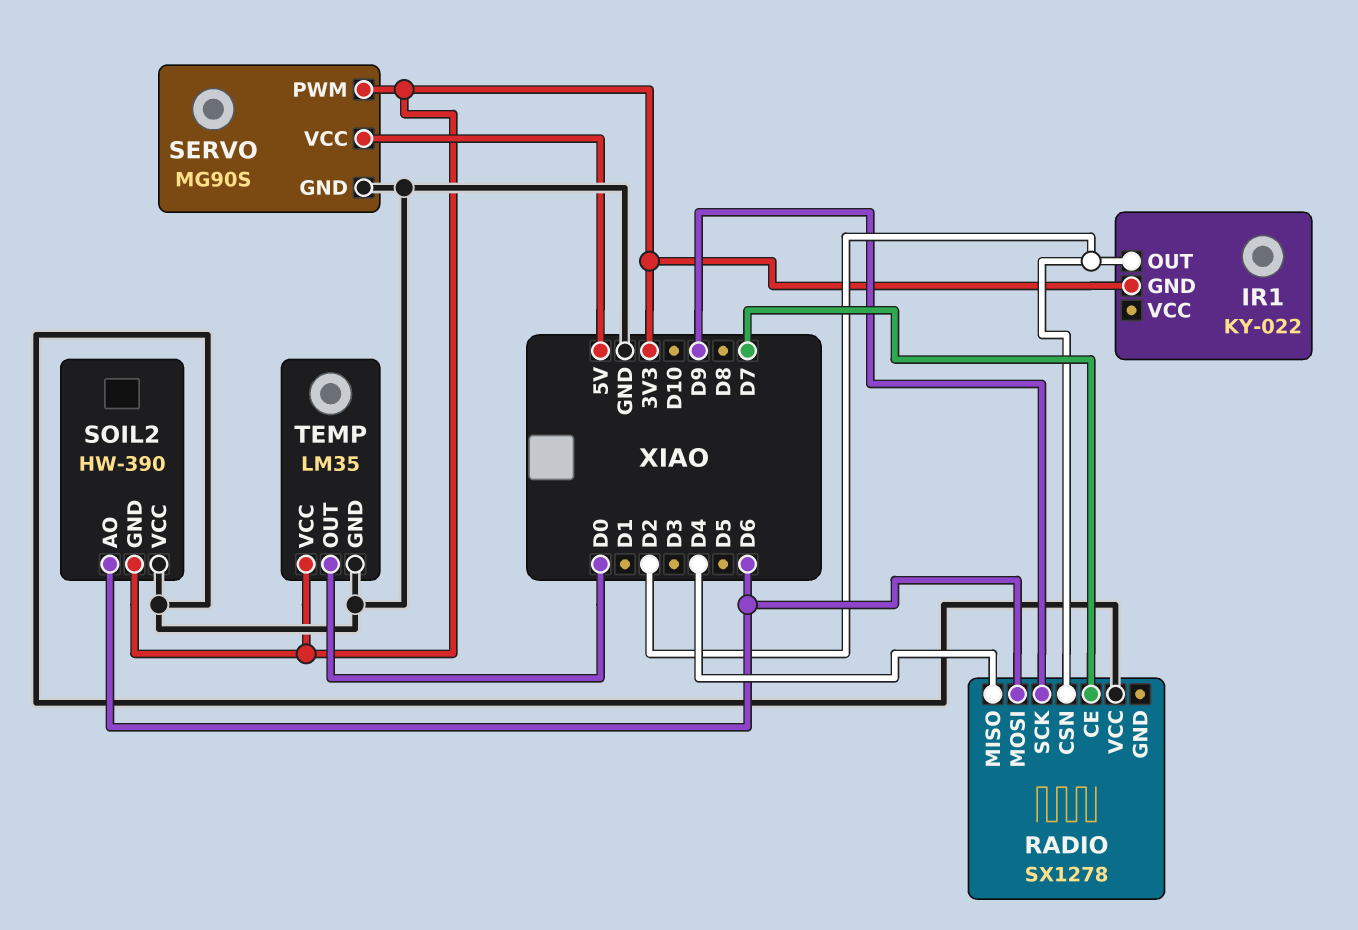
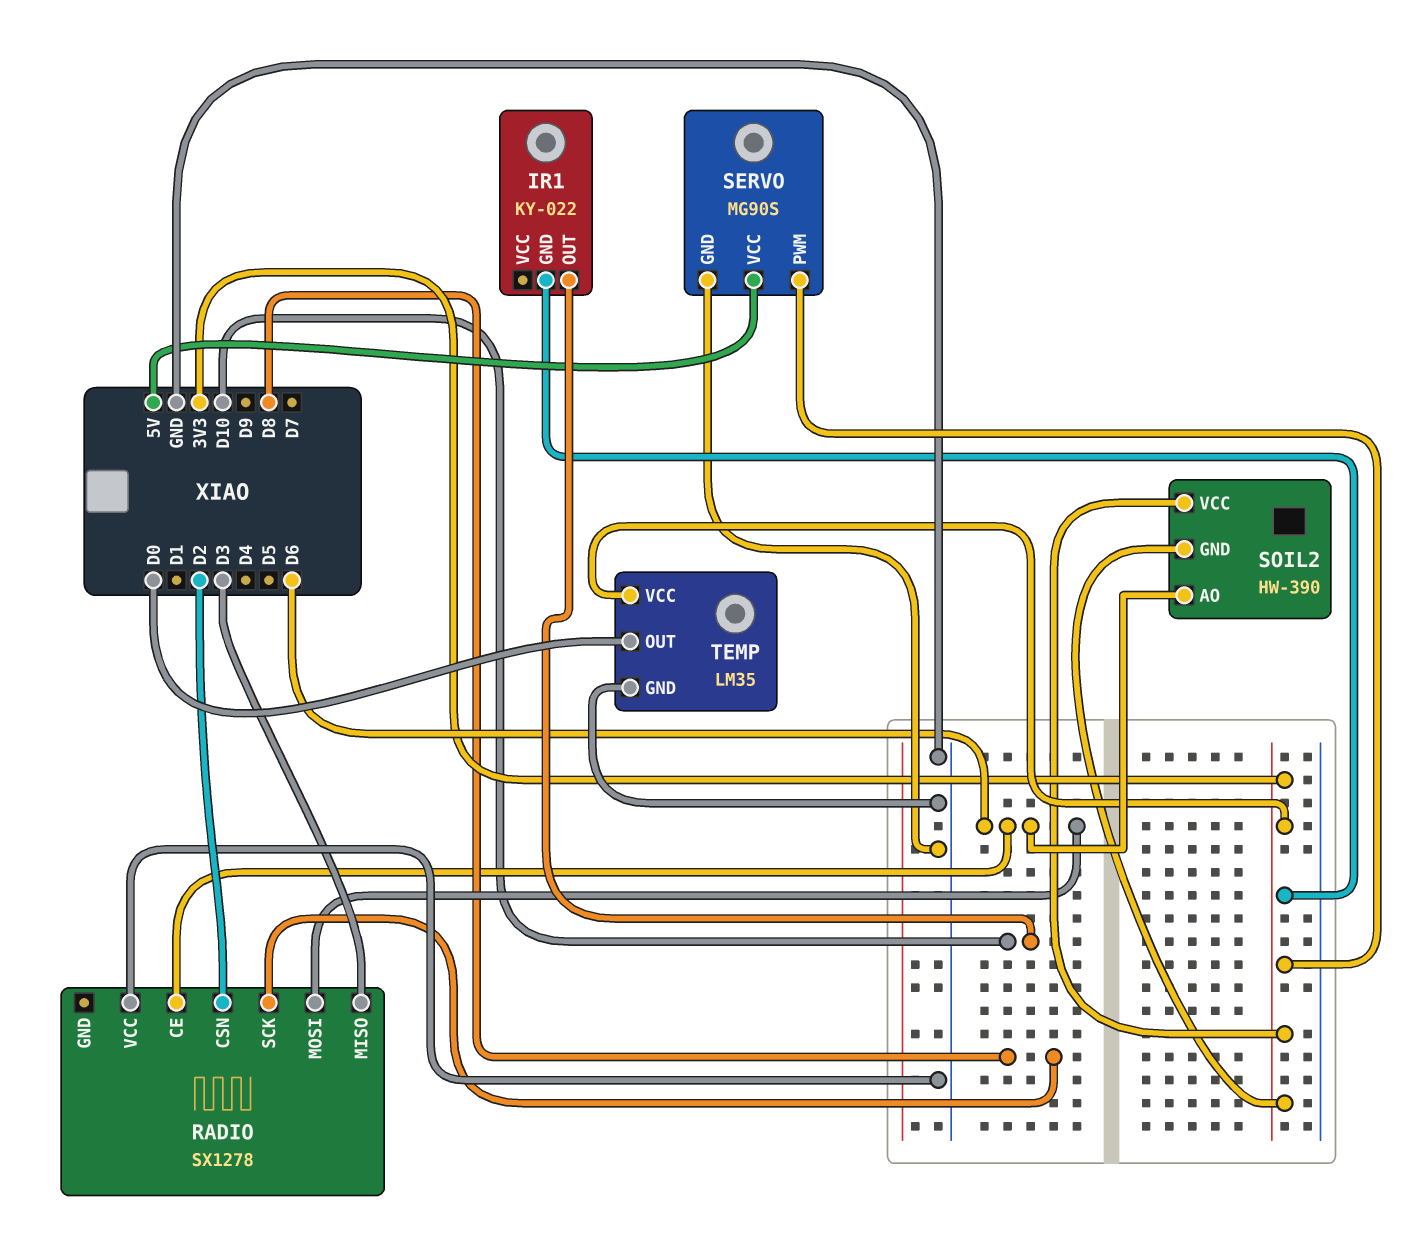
IR1 pin OUT: D2 -> D10
RADIO pin CE: D7 -> D6
RADIO pin MISO: D4 -> D3
RADIO pin SCK: D9 -> D8
SOIL2 pin VCC: GND -> 3V3

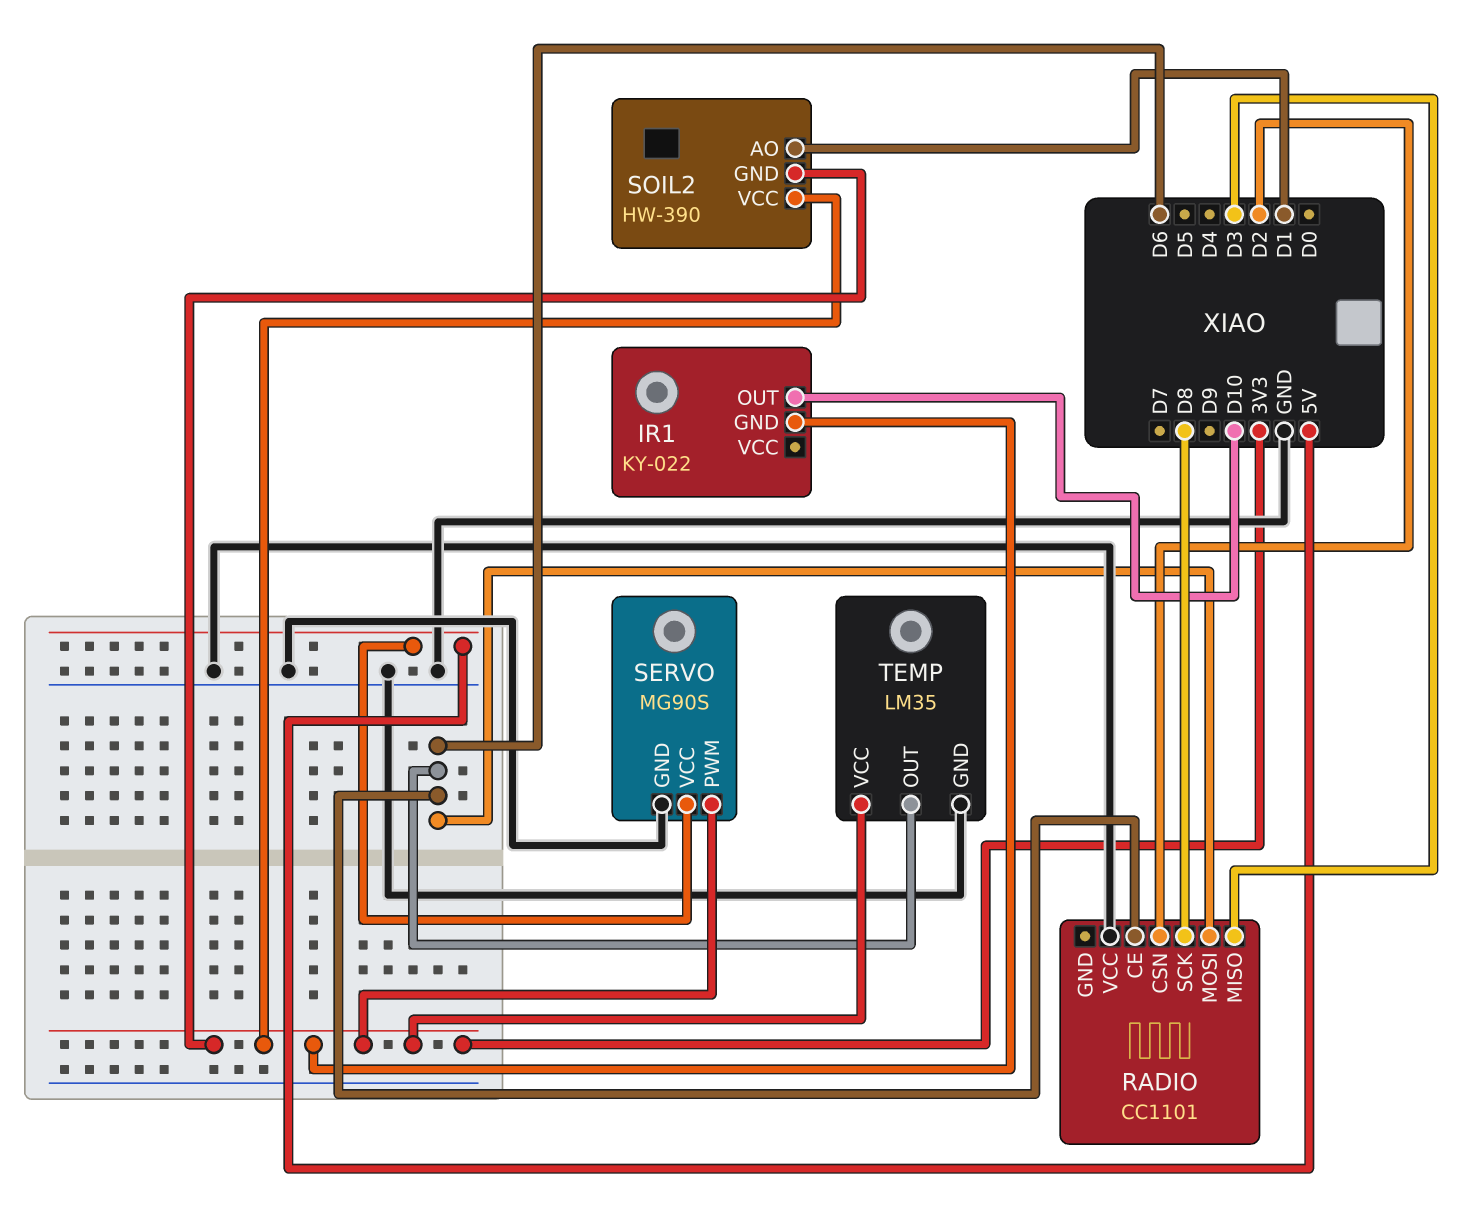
RADIO: SX1278 -> CC1101
SOIL2 pin AO: D6 -> D1
TEMP pin OUT: D0 -> D6

